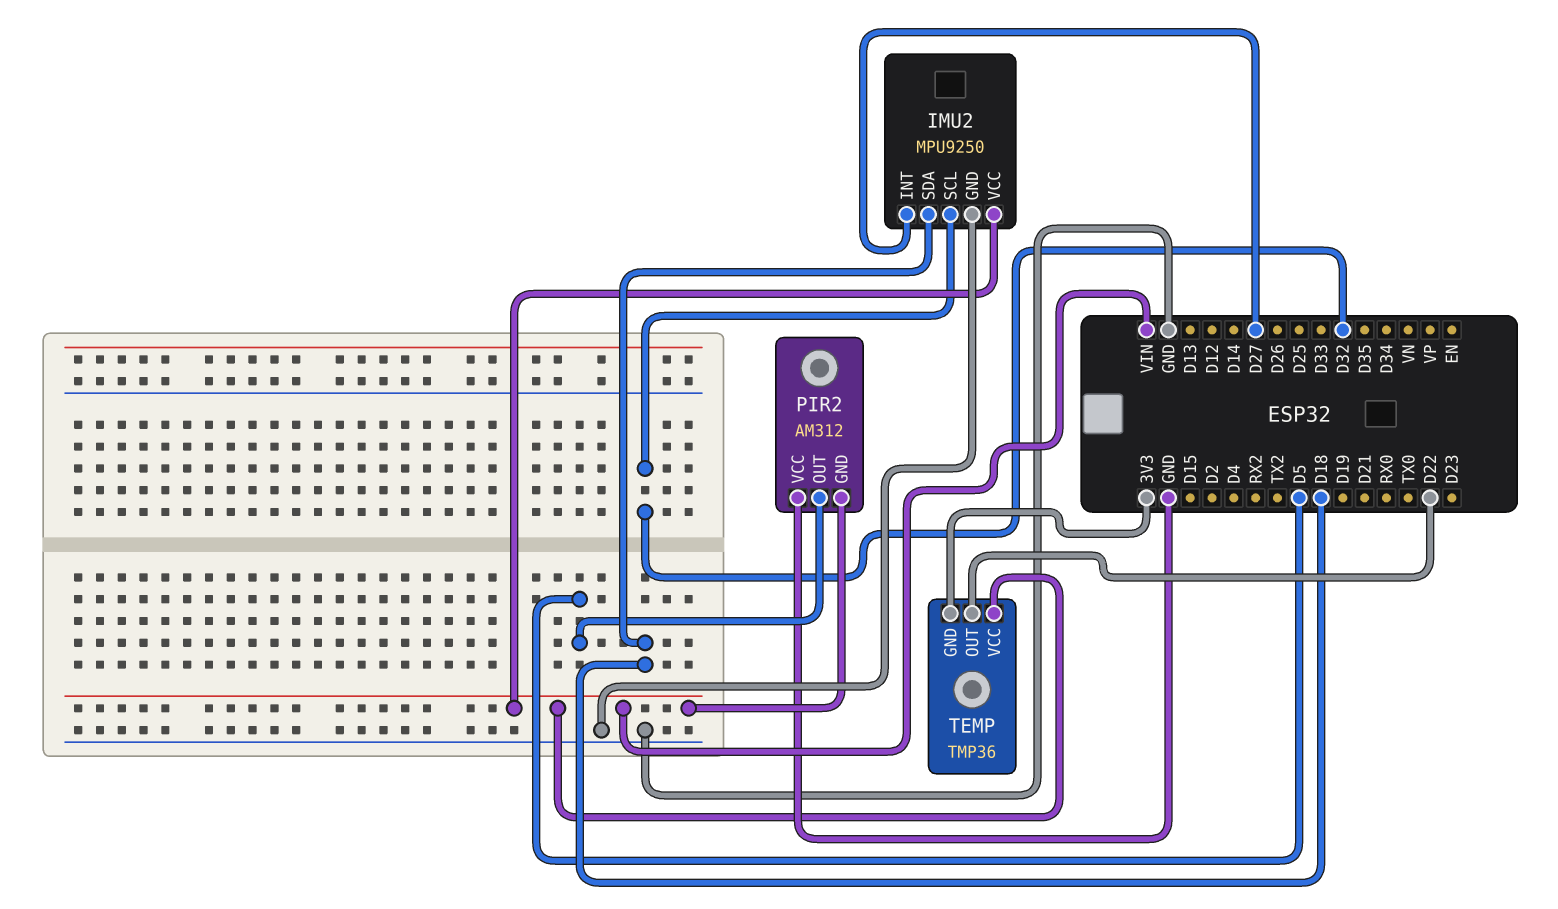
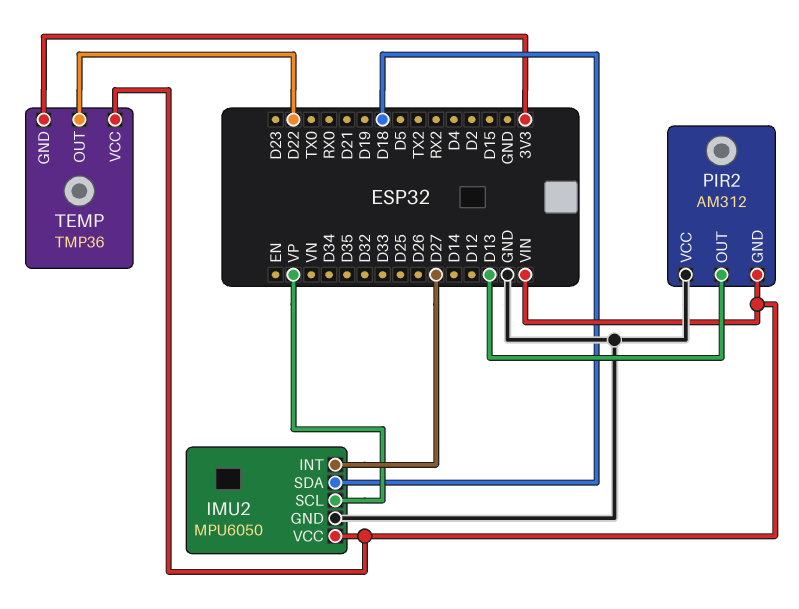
IMU2: MPU9250 -> MPU6050
IMU2 pin SCL: D32 -> VP
PIR2 pin OUT: D5 -> D13

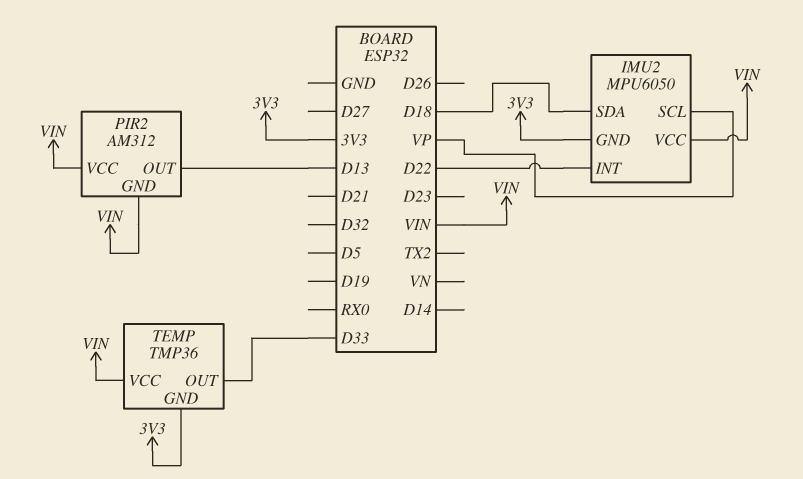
IMU2 pin GND: GND -> 3V3
IMU2 pin INT: D27 -> D22
PIR2 pin VCC: GND -> VIN
TEMP pin OUT: D22 -> D33

